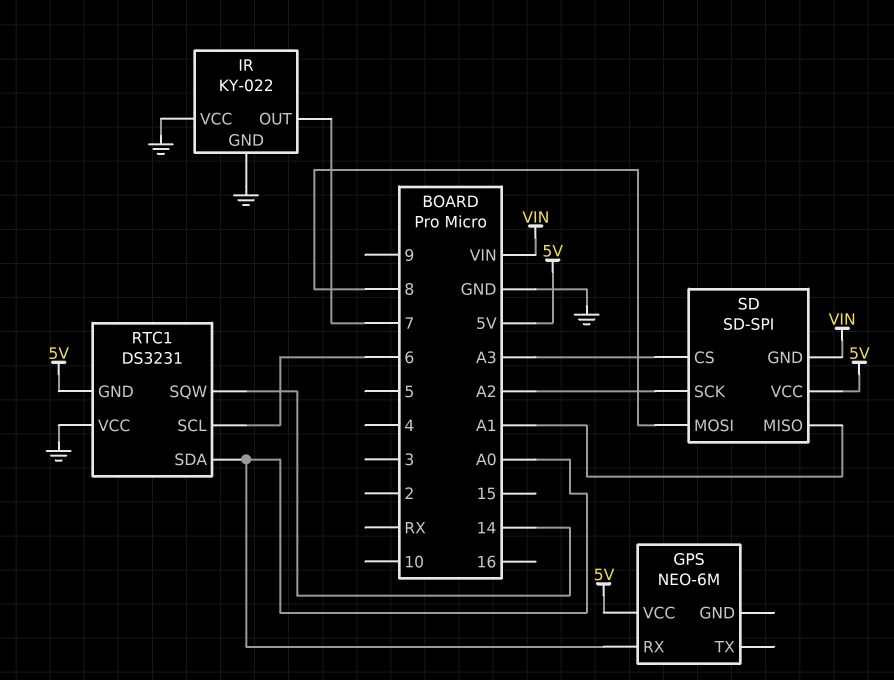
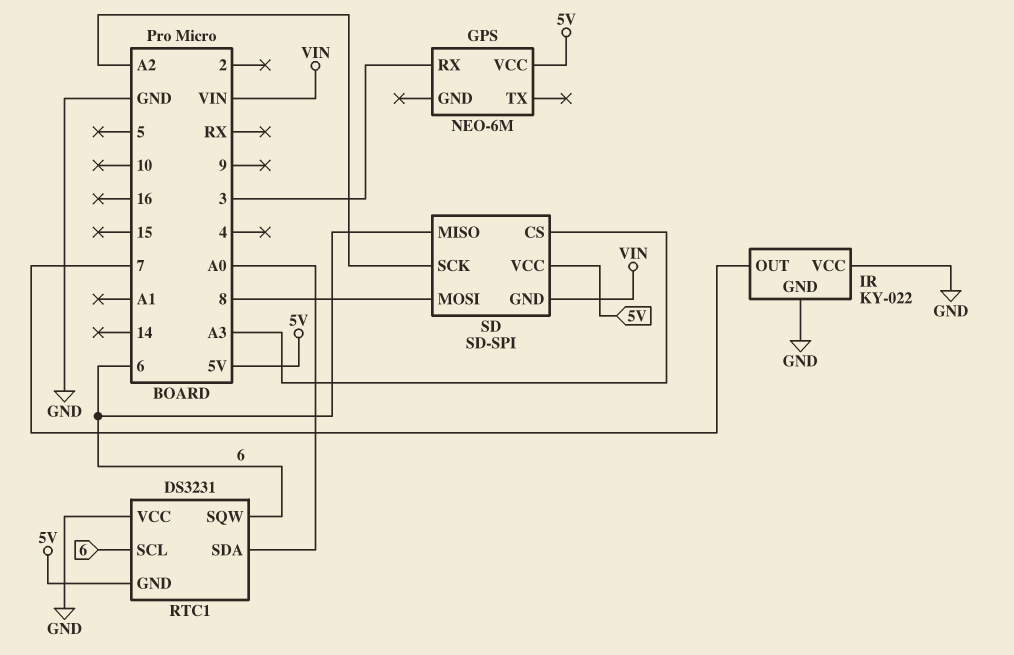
GPS pin RX: A0 -> 3
RTC1 pin SQW: 14 -> 6
SD pin MISO: A1 -> 6

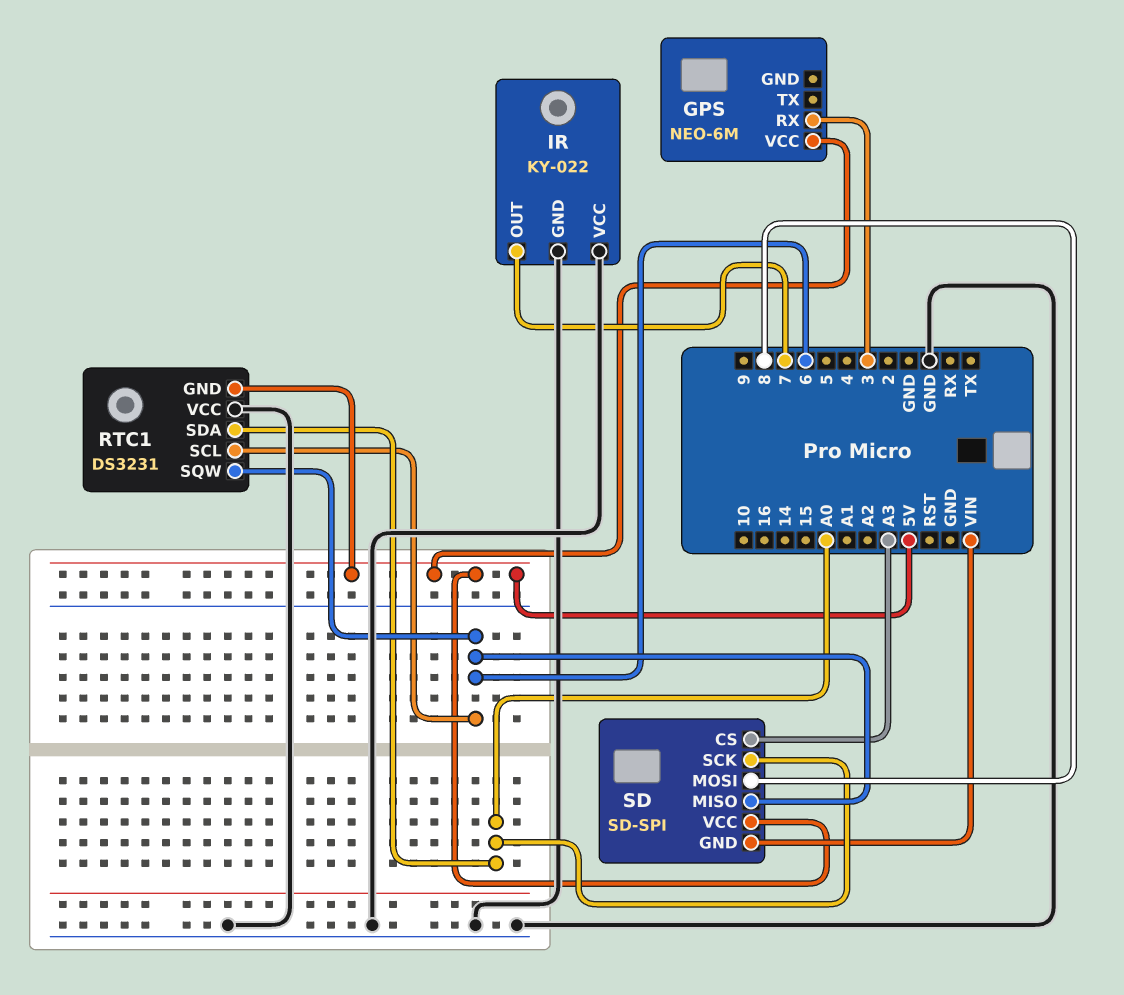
SD pin SCK: A2 -> A0

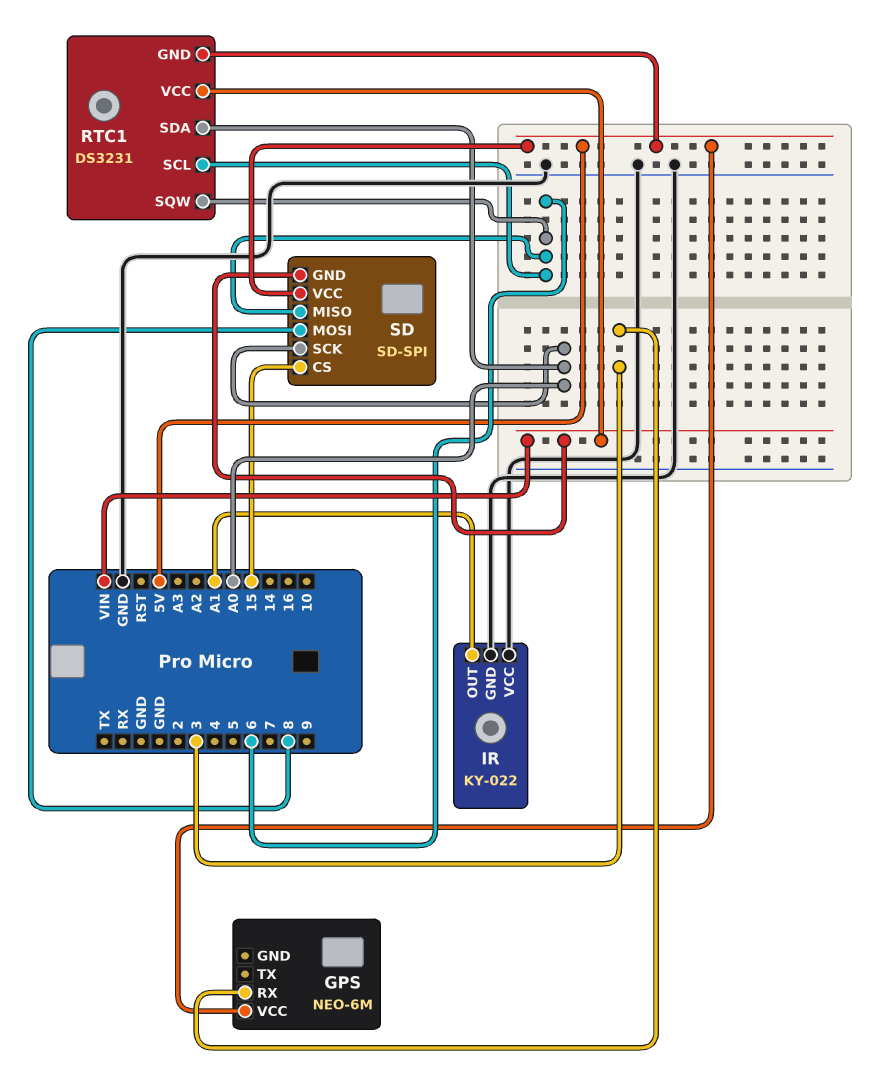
IR pin OUT: 7 -> A1
RTC1 pin VCC: GND -> VIN
SD pin CS: A3 -> 15

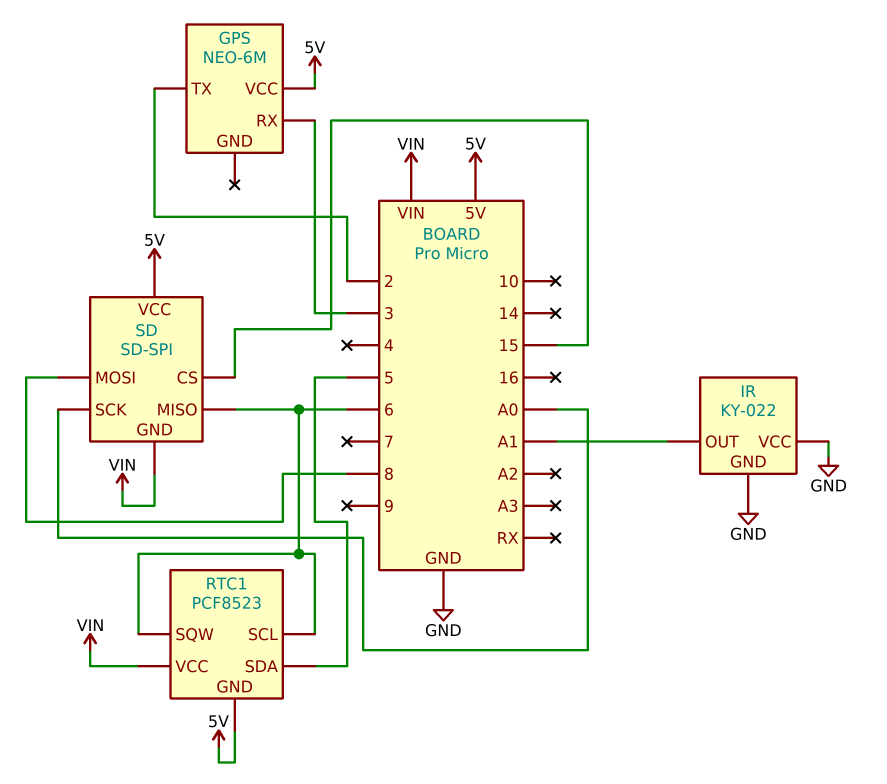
GPS pin TX: none -> 2
RTC1: DS3231 -> PCF8523
RTC1 pin SDA: A0 -> 5

